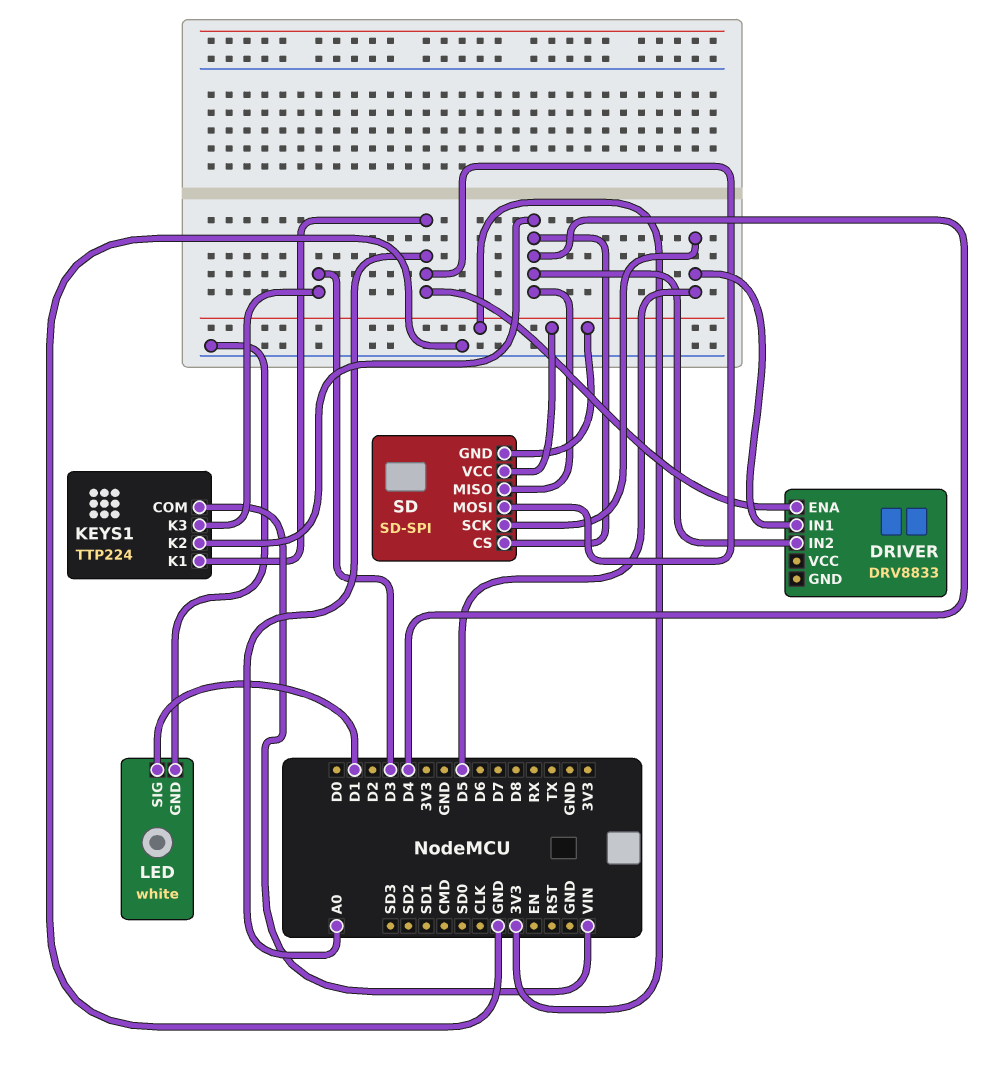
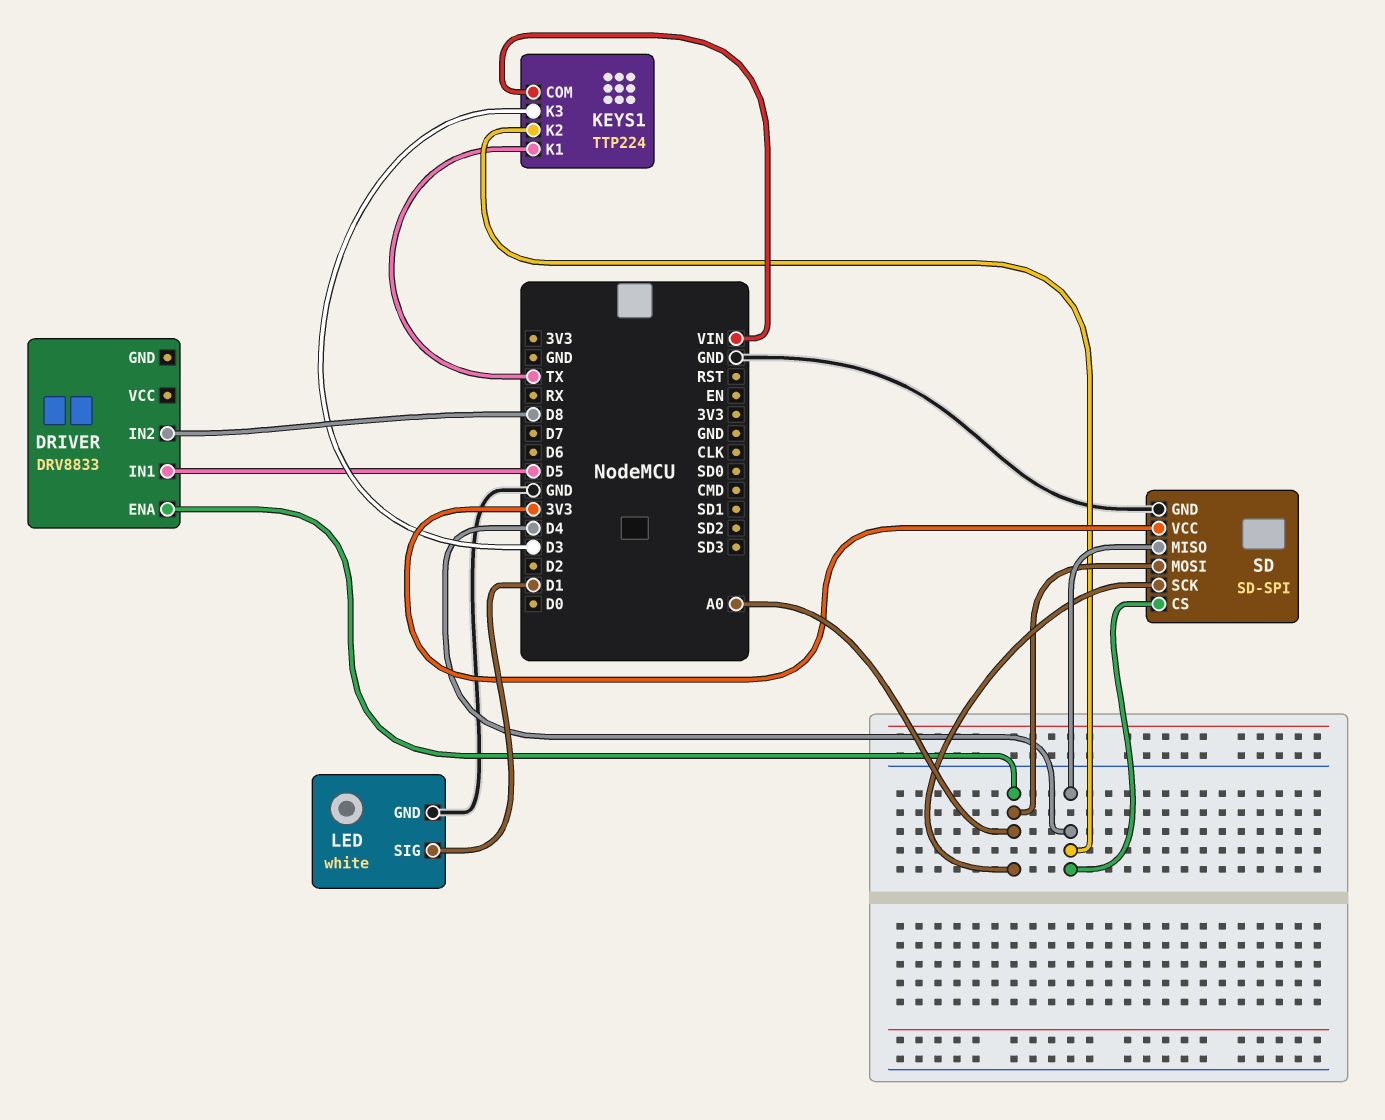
DRIVER pin IN2: D4 -> D8
KEYS1 pin K1: A0 -> TX
SD pin GND: 3V3 -> GND
SD pin SCK: D5 -> A0

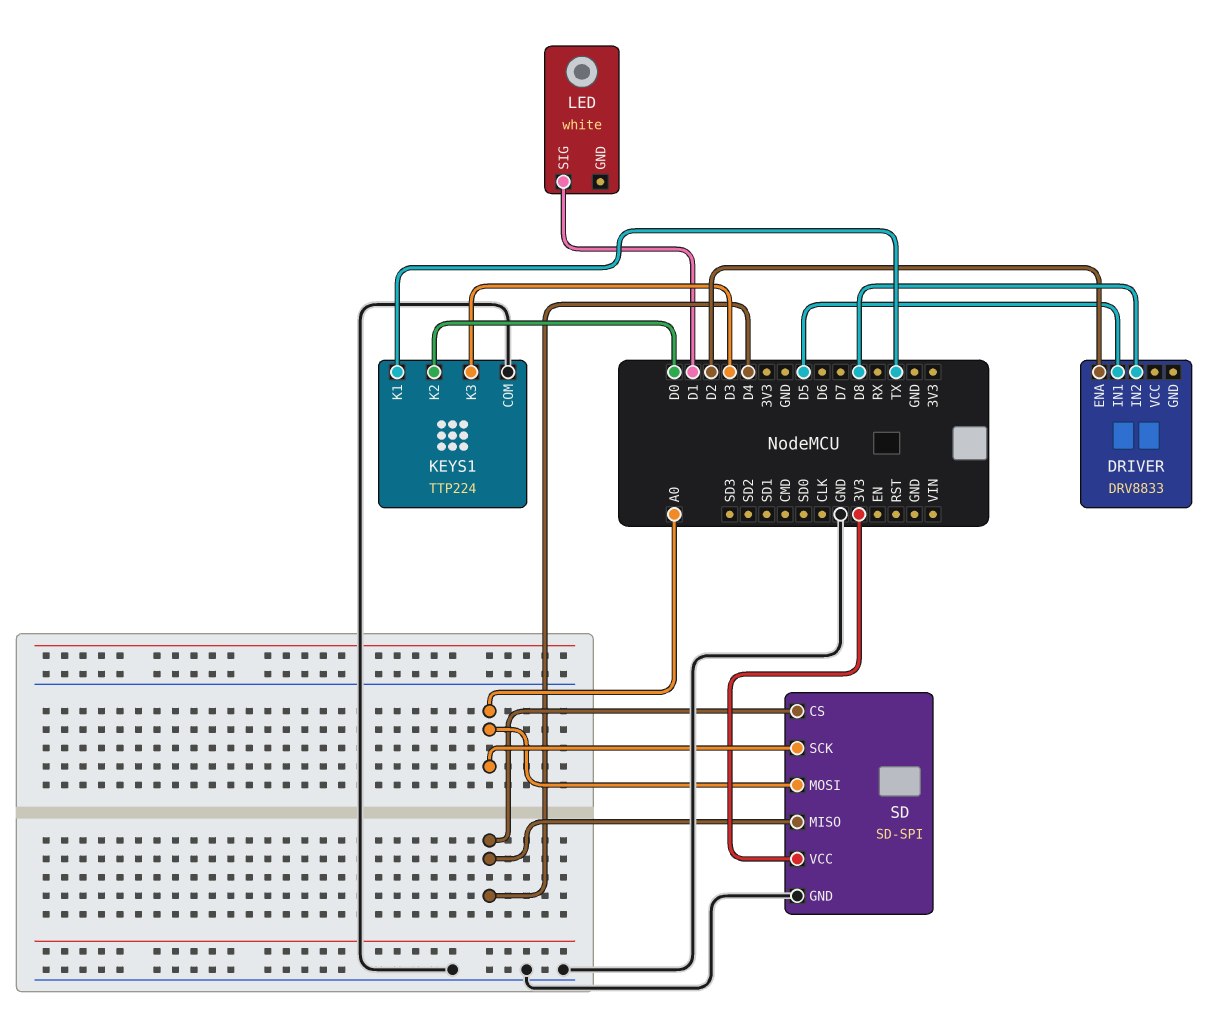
DRIVER pin ENA: A0 -> D2
KEYS1 pin COM: VIN -> GND
KEYS1 pin K2: D4 -> D0
LED pin GND: GND -> none

